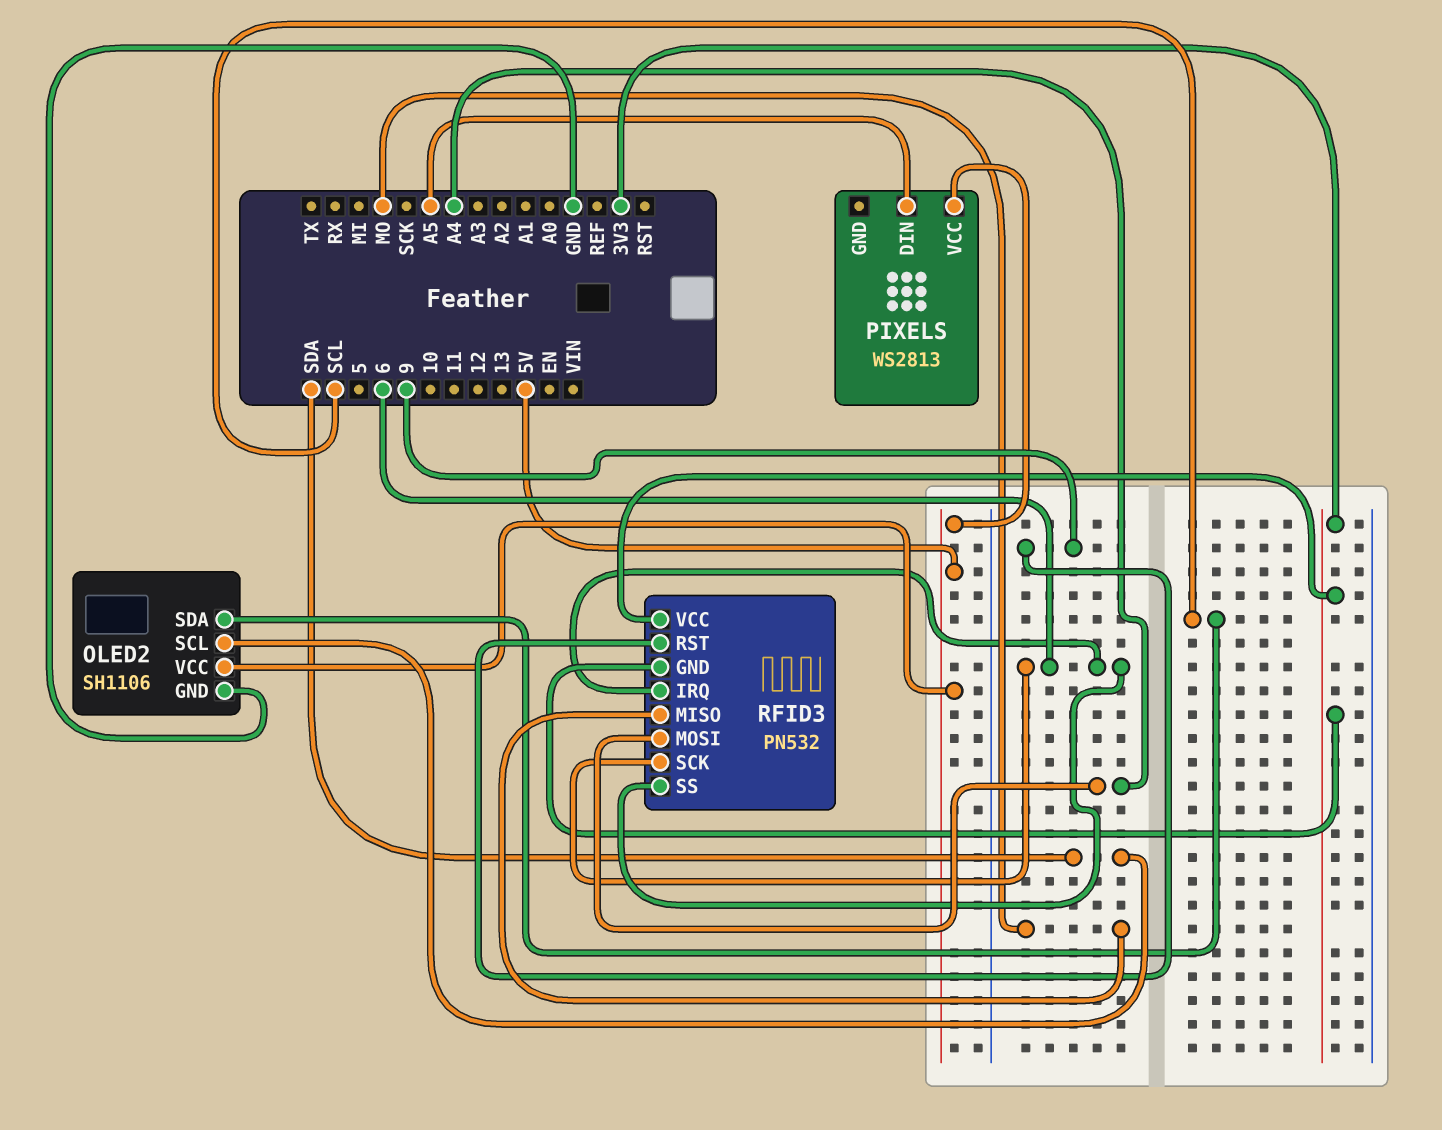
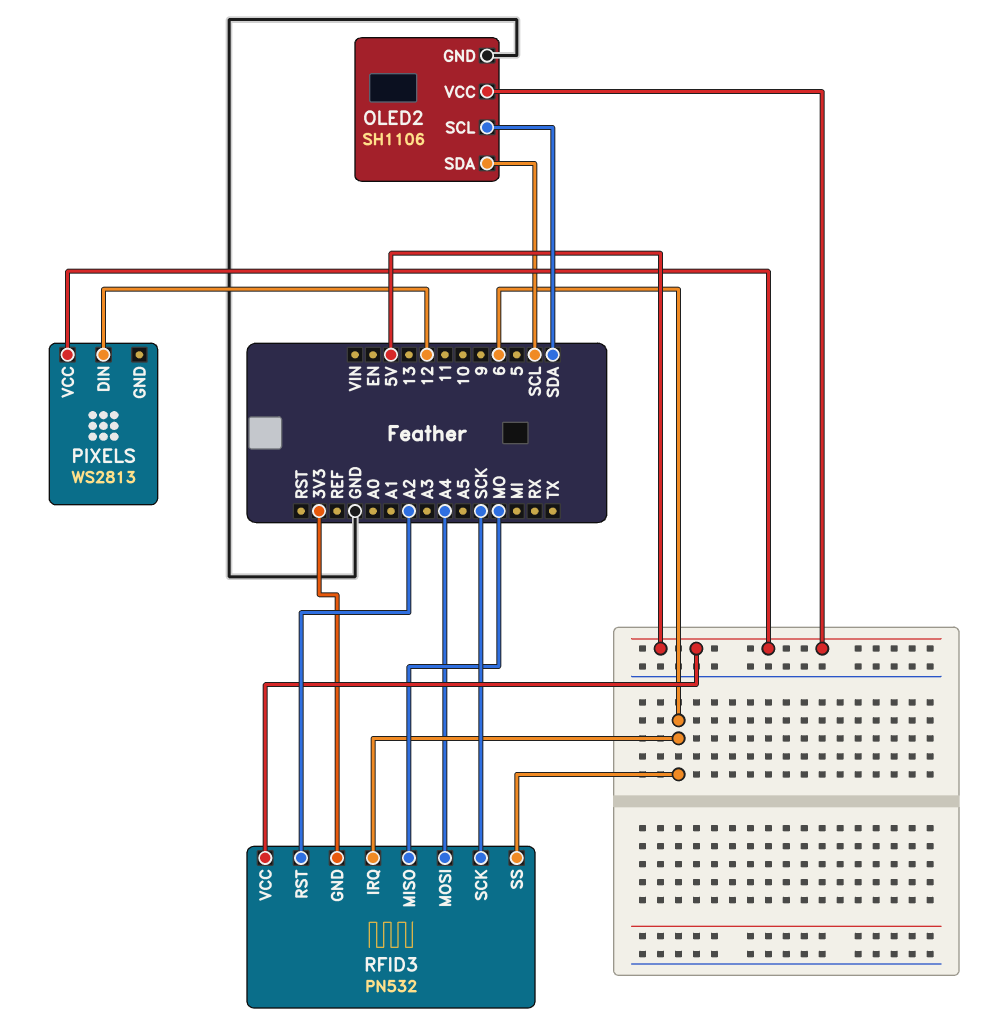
PIXELS pin DIN: A5 -> 12
RFID3 pin RST: 9 -> A2
RFID3 pin SCK: 6 -> SCK
RFID3 pin VCC: 3V3 -> 5V

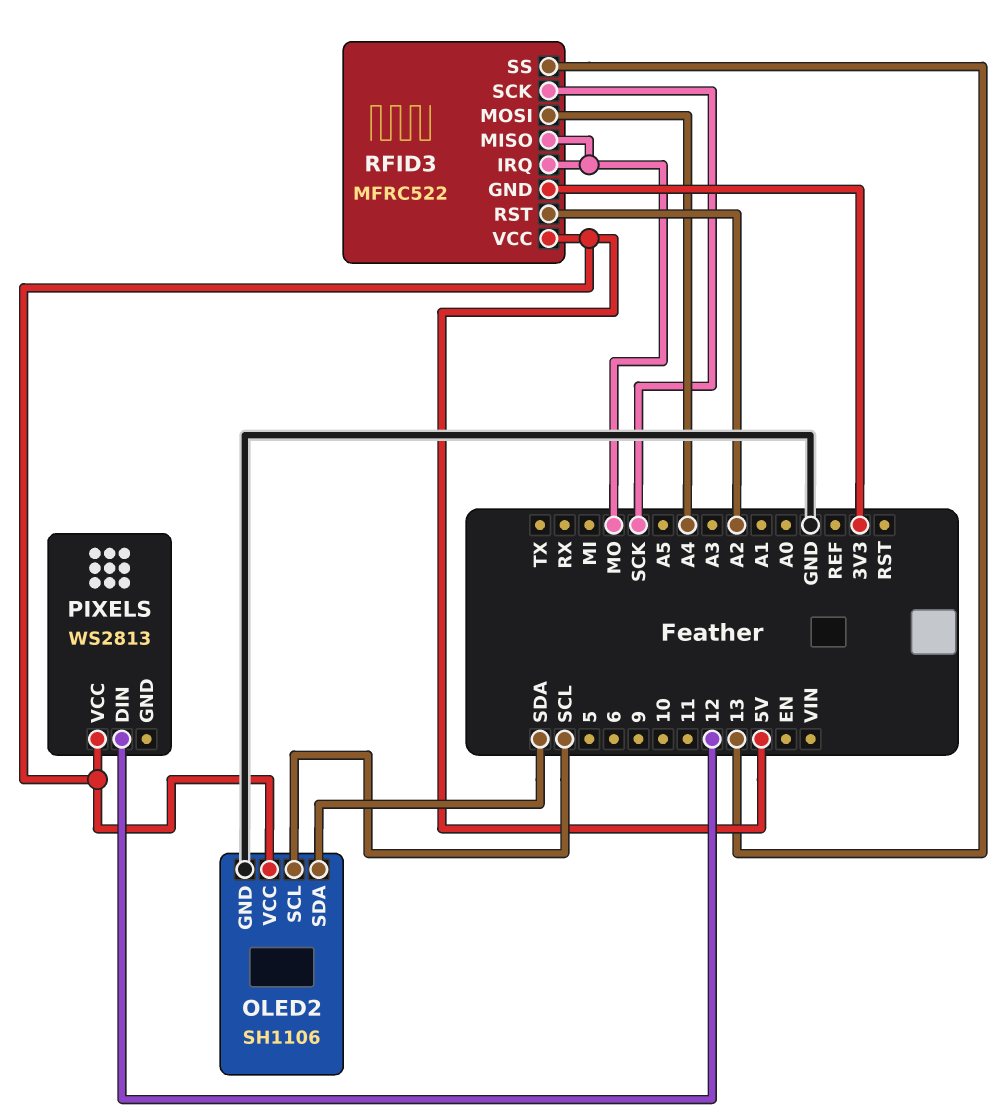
OLED2 pin SCL: SDA -> SCL
OLED2 pin SDA: SCL -> SDA
RFID3: PN532 -> MFRC522
RFID3 pin IRQ: 6 -> MO
RFID3 pin SS: 6 -> 13

